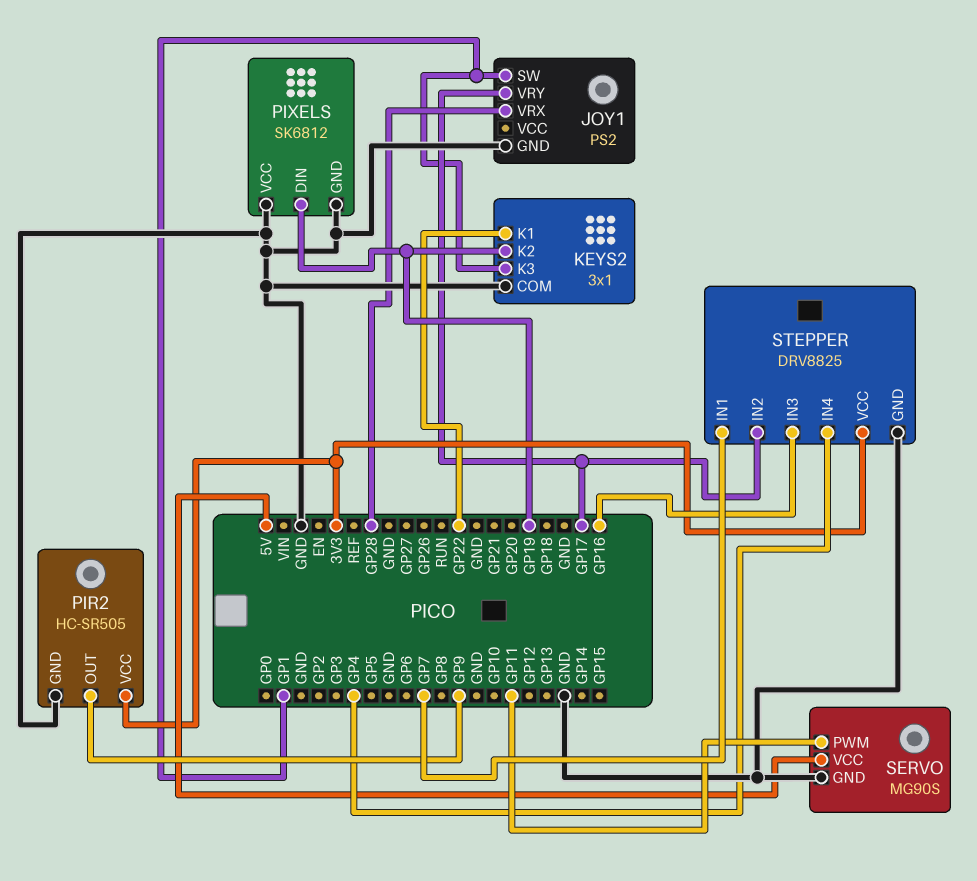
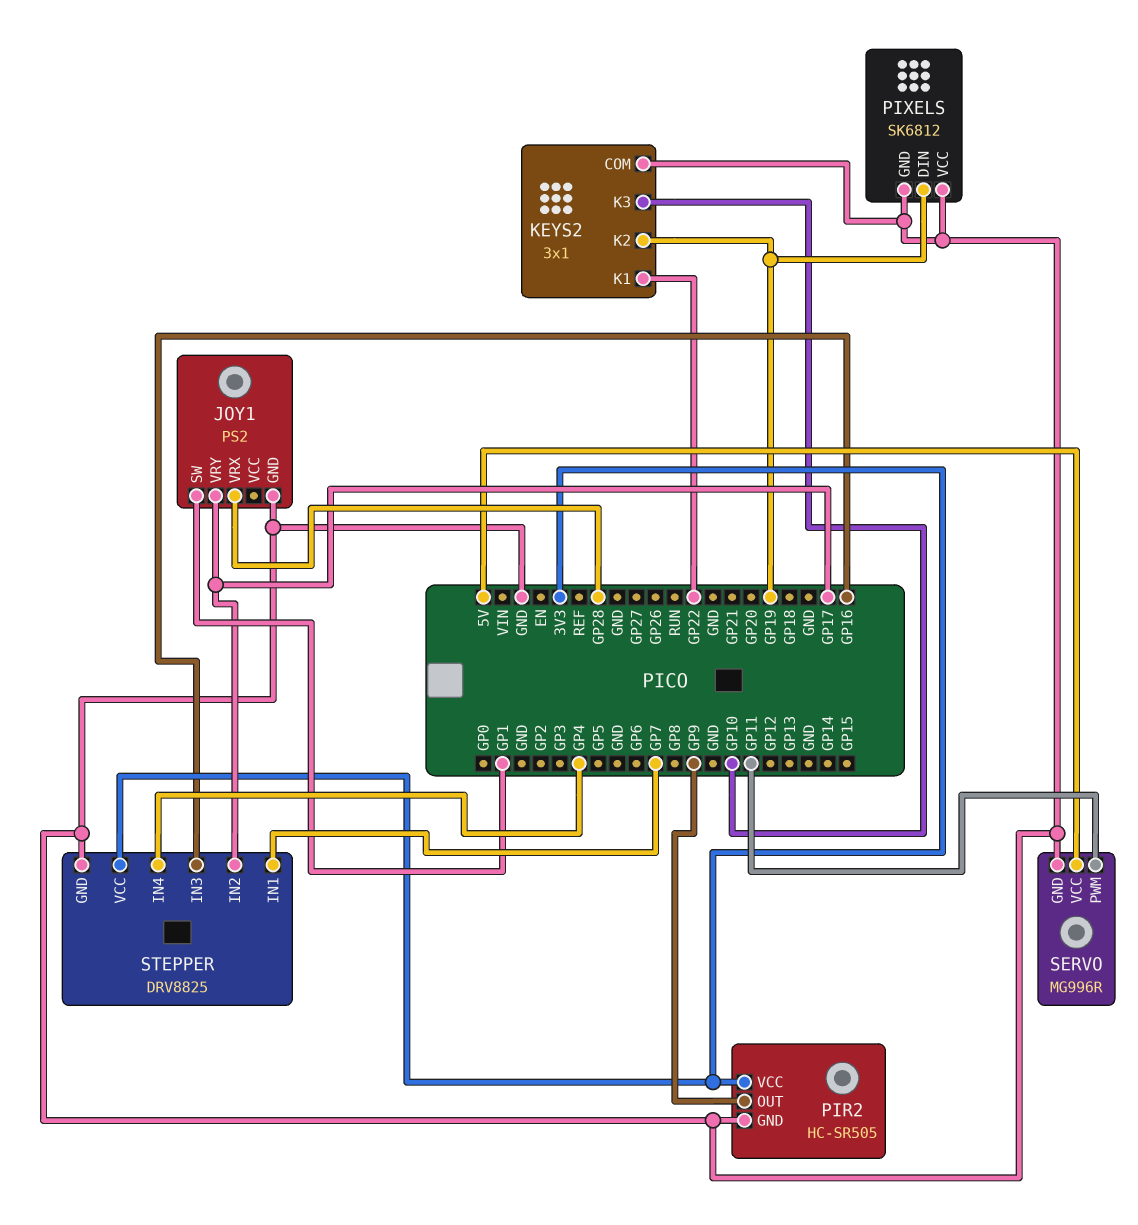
KEYS2 pin K3: GP1 -> GP10
SERVO: MG90S -> MG996R

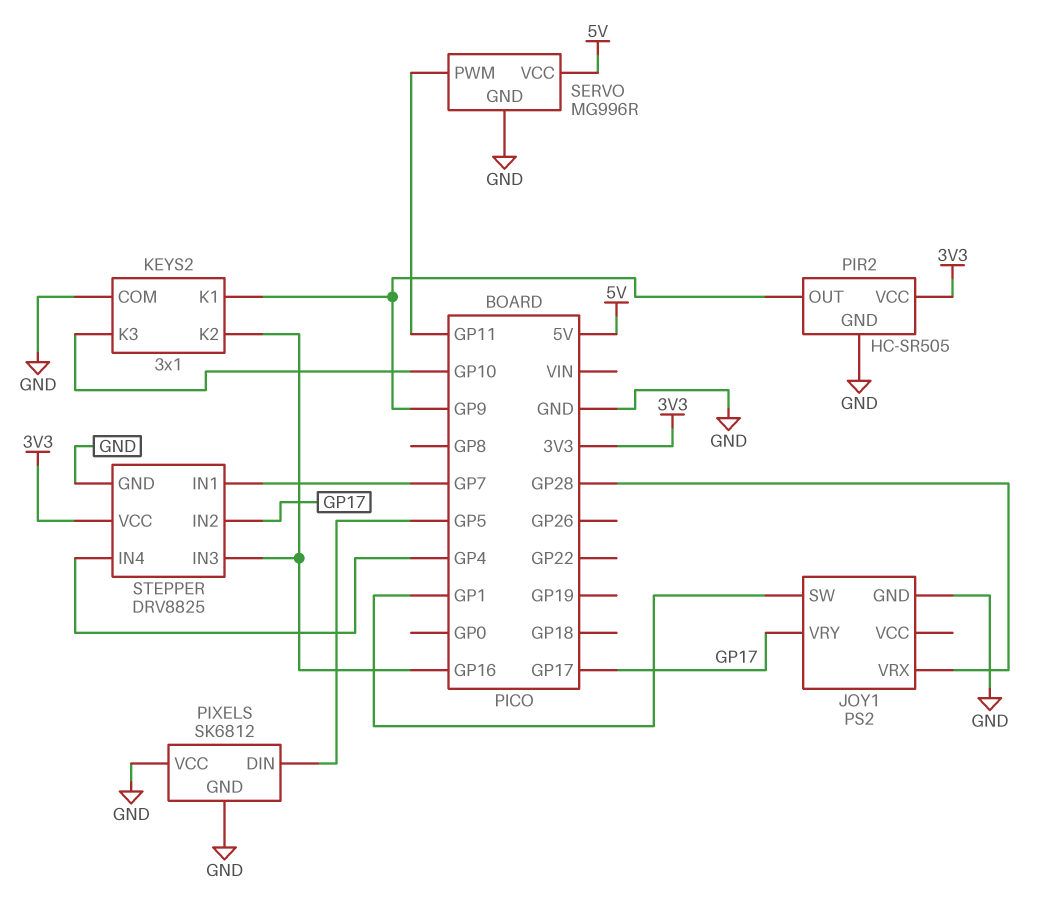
KEYS2 pin K1: GP22 -> GP9
KEYS2 pin K2: GP19 -> GP16
PIXELS pin DIN: GP19 -> GP5

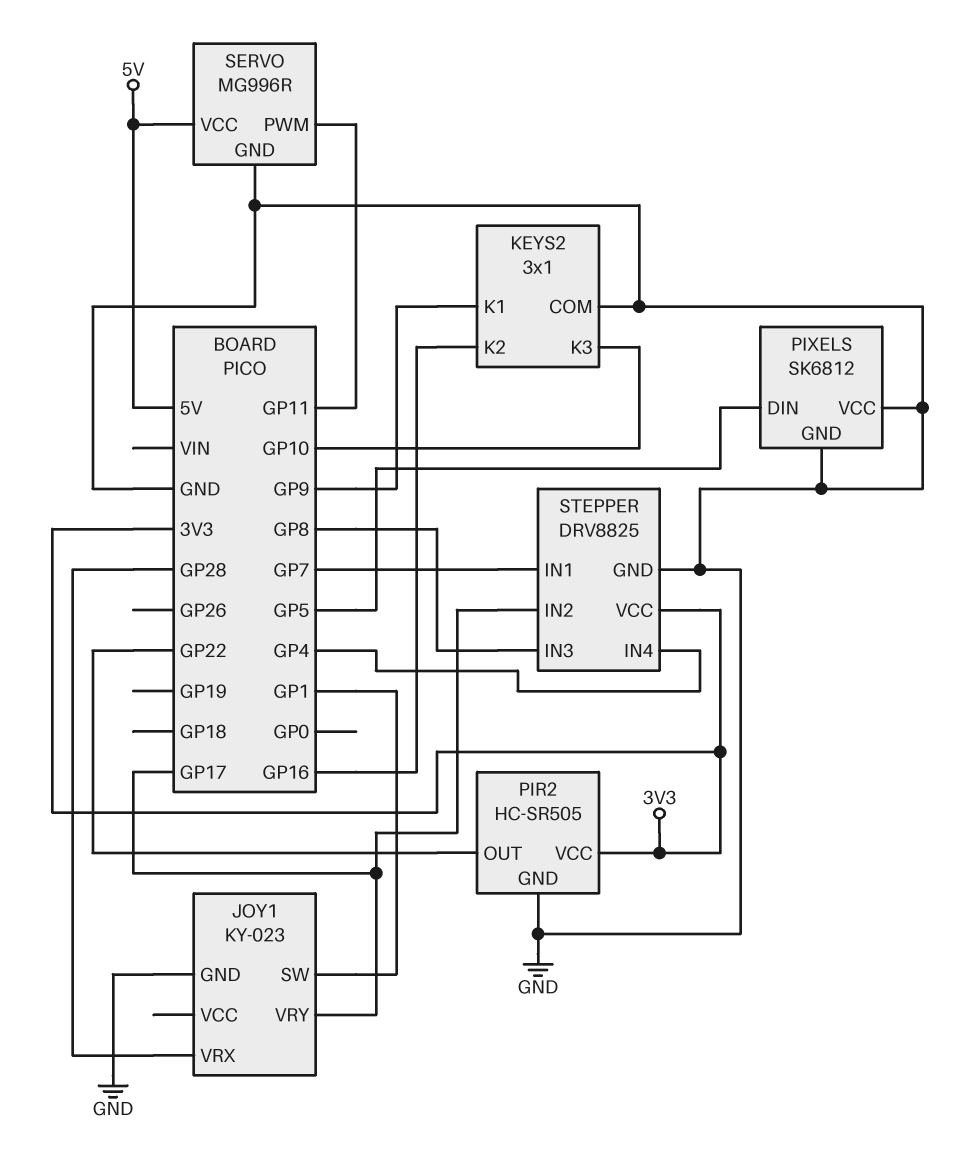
JOY1: PS2 -> KY-023
PIR2 pin OUT: GP9 -> GP22
STEPPER pin IN3: GP16 -> GP8

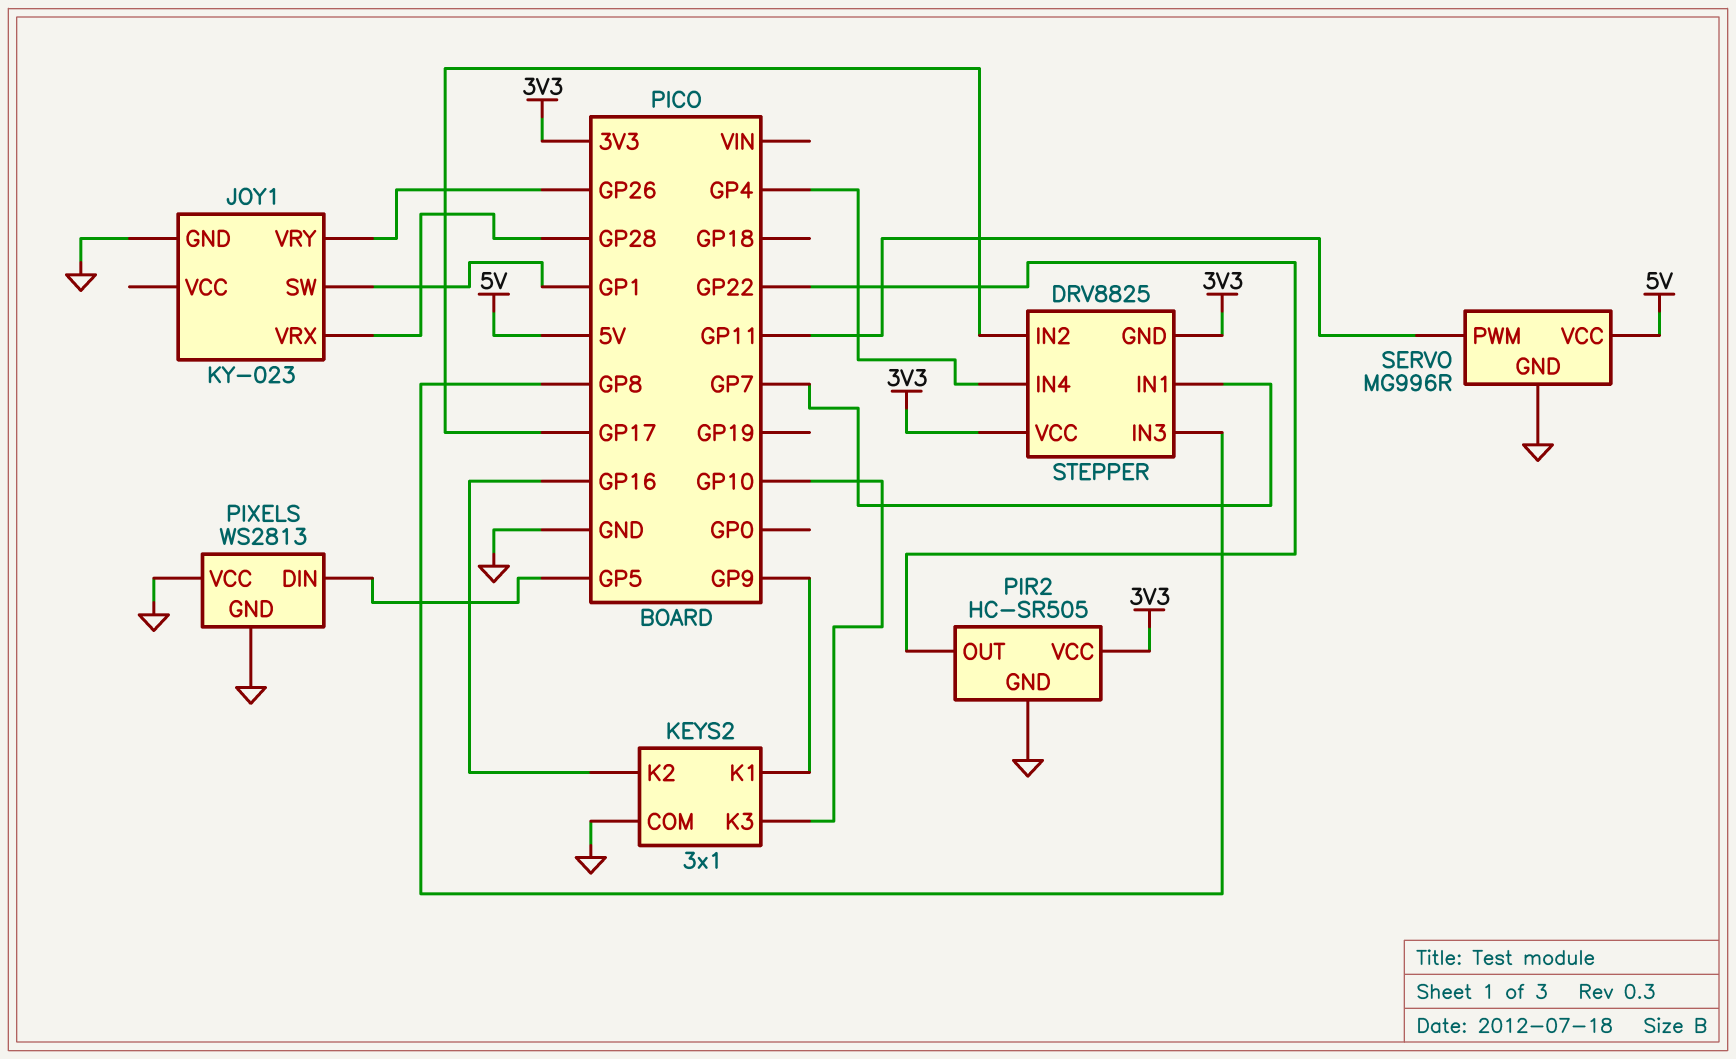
JOY1 pin VRY: GP17 -> GP26
PIXELS: SK6812 -> WS2813
STEPPER pin GND: GND -> 3V3

